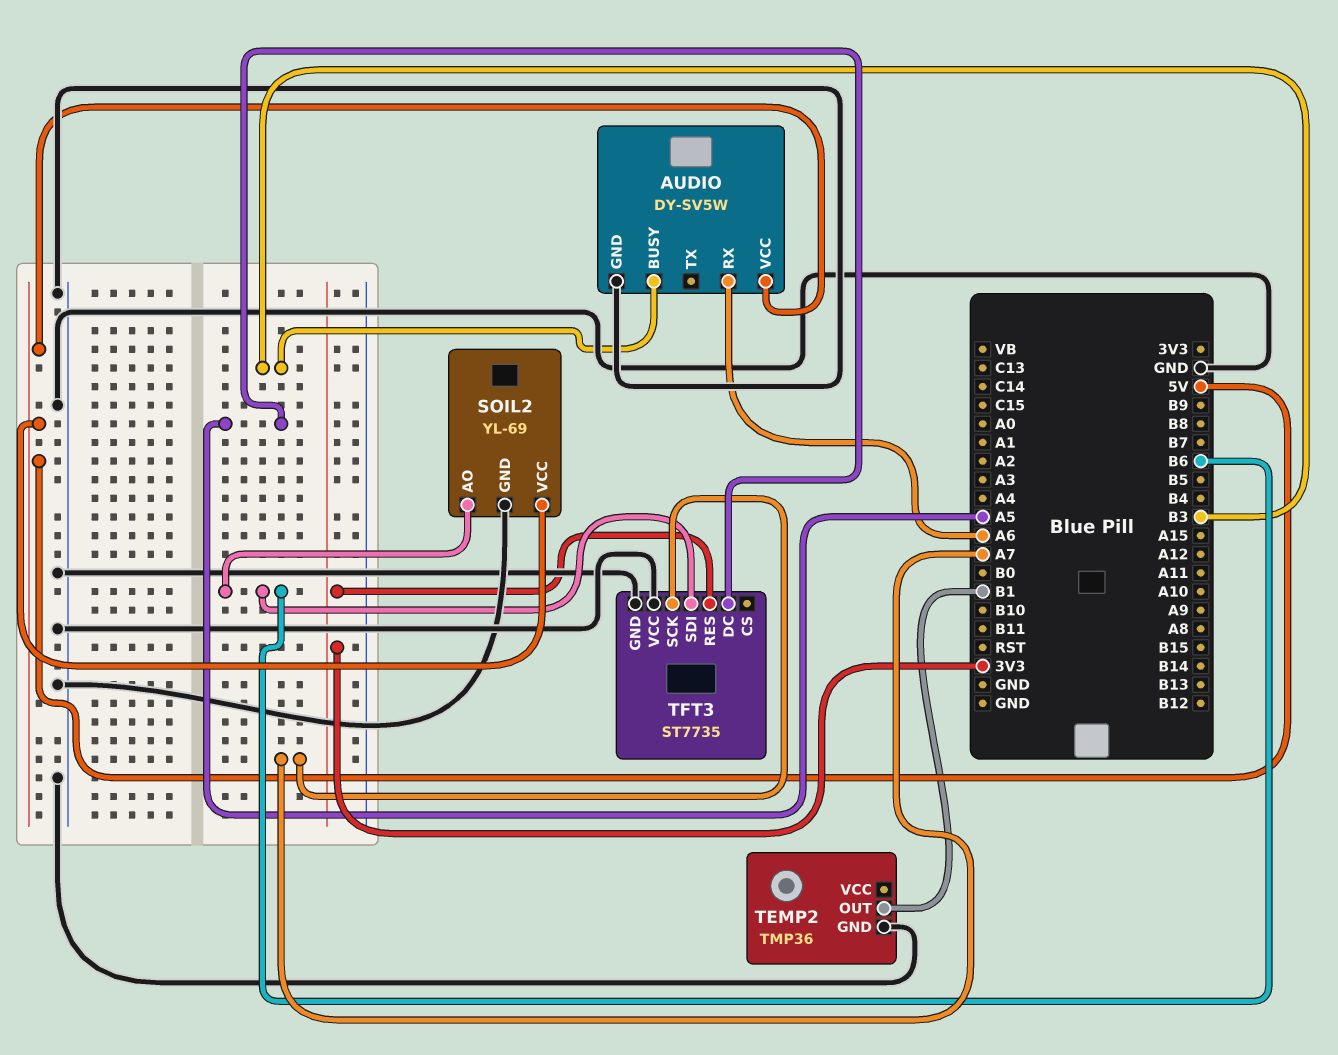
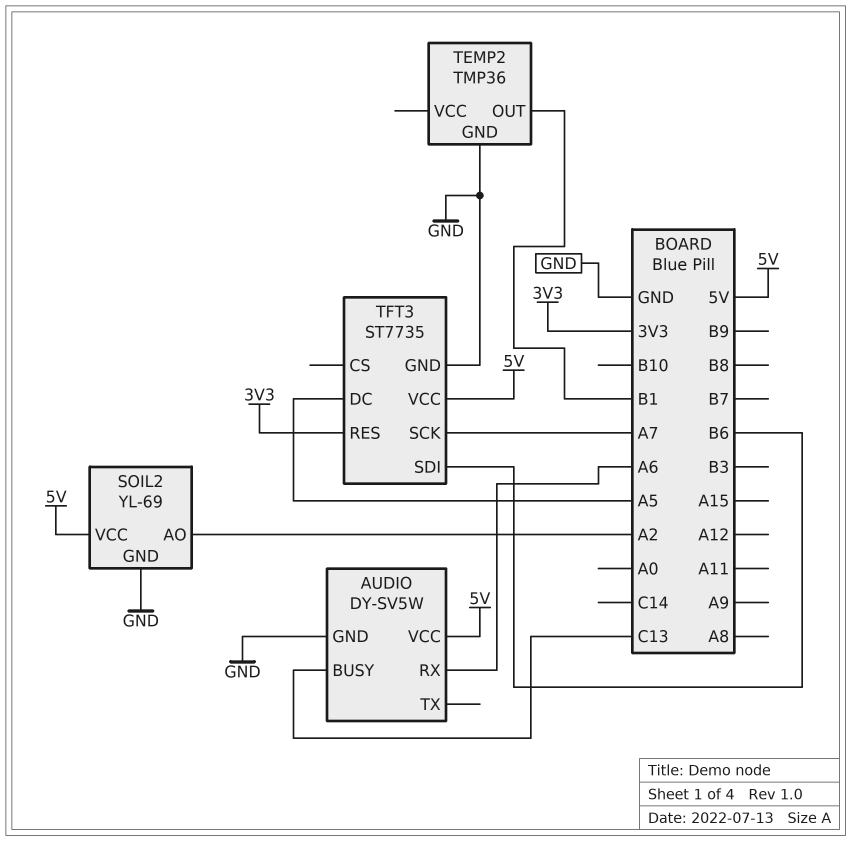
AUDIO pin BUSY: B3 -> C13
SOIL2 pin AO: B6 -> A2
TFT3 pin VCC: GND -> 5V

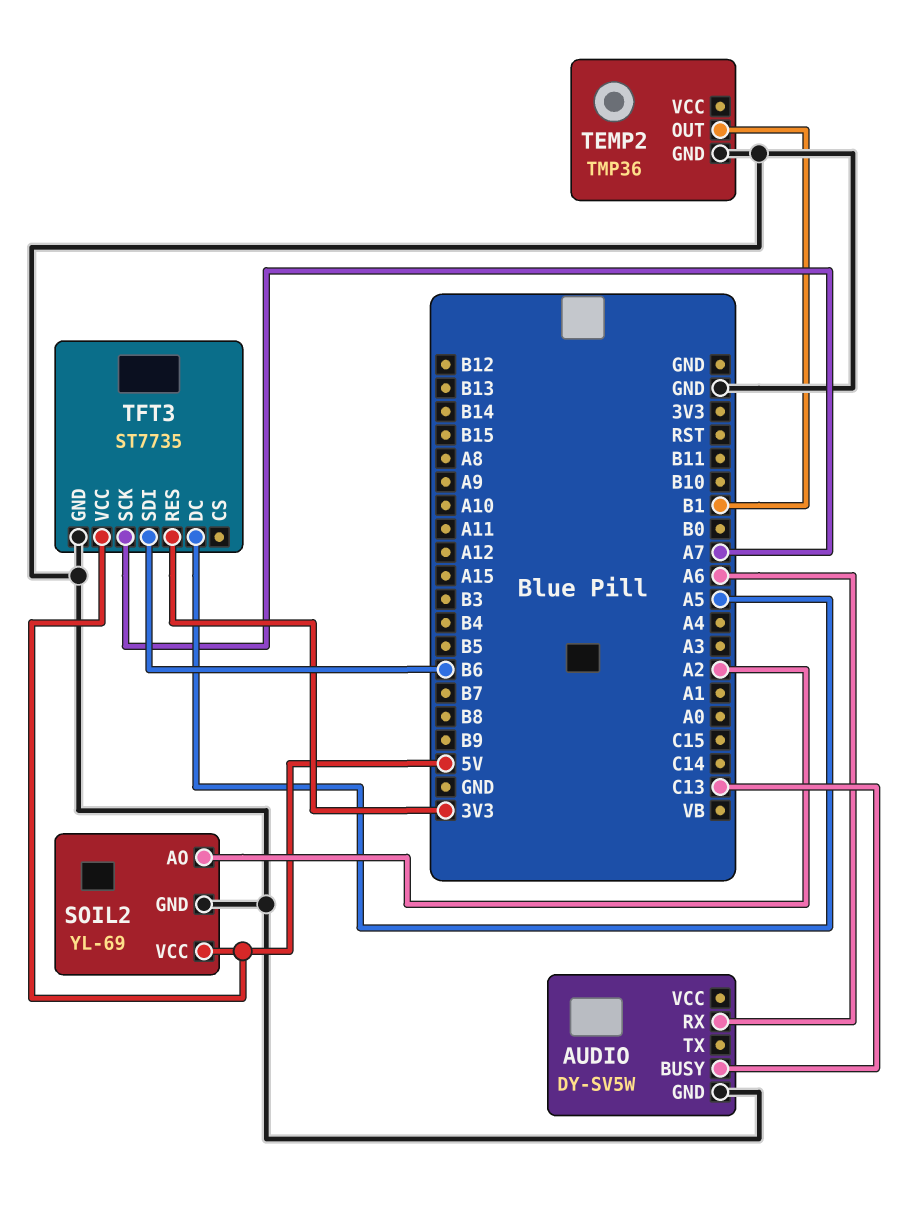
AUDIO pin VCC: 5V -> none

